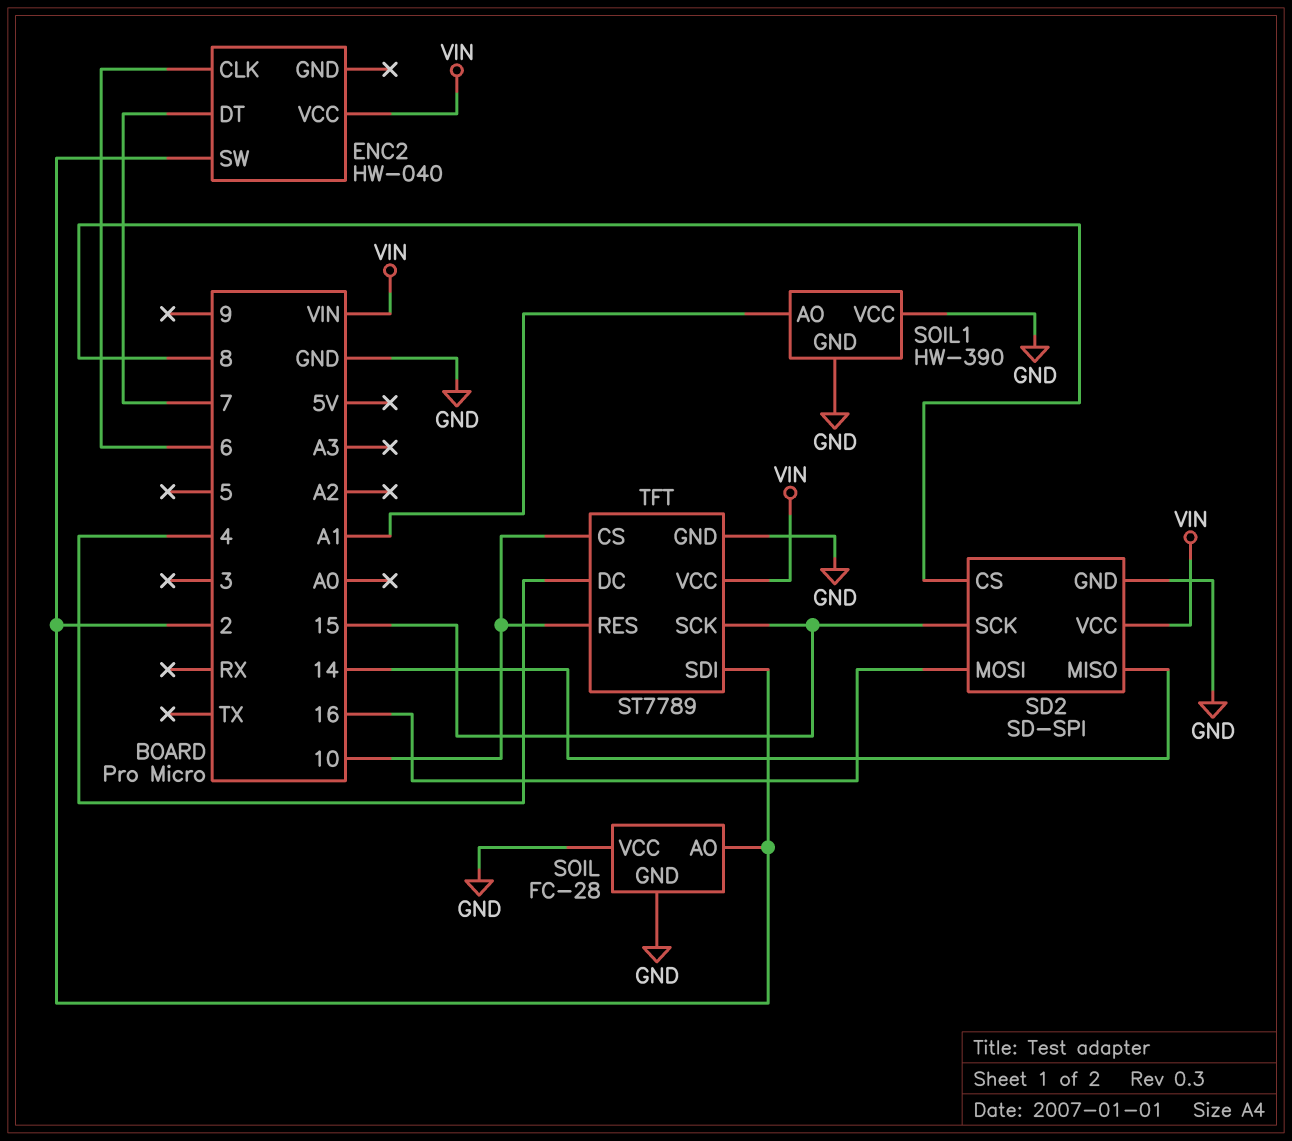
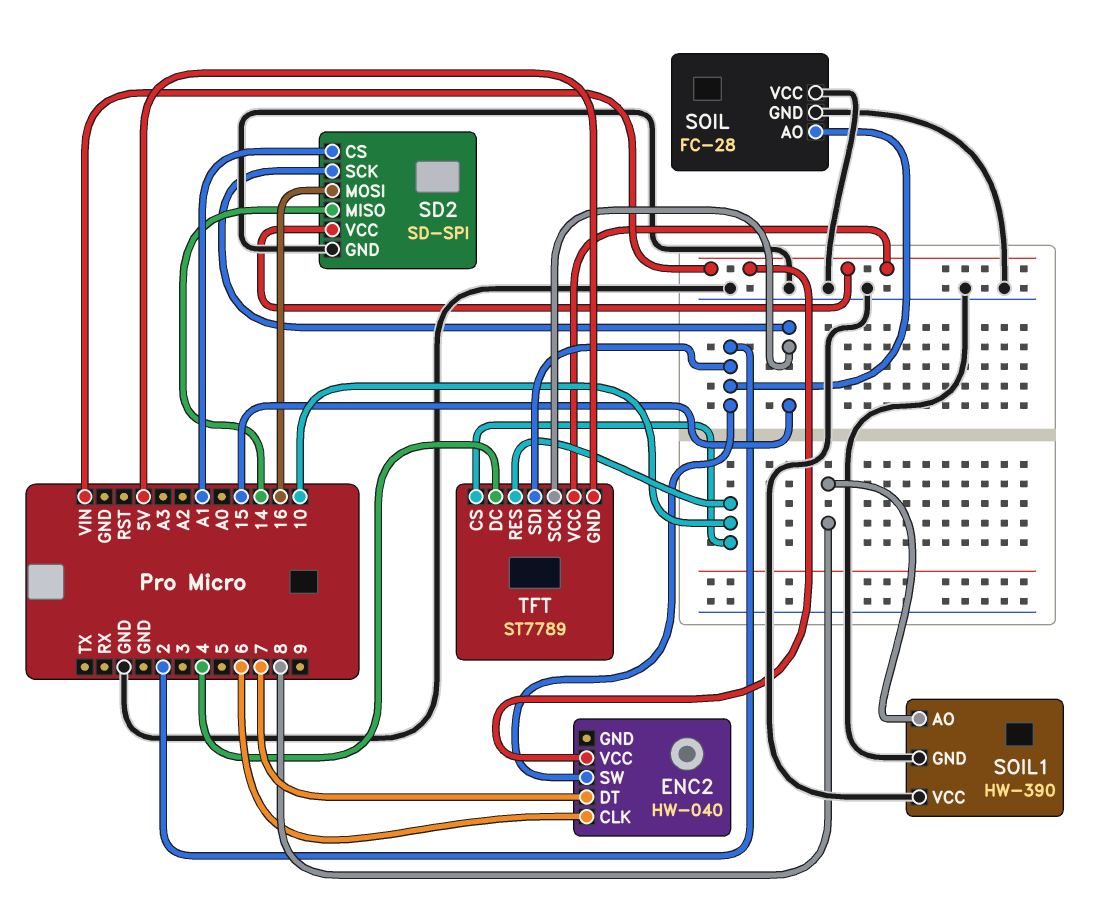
SD2 pin CS: 8 -> A1
SOIL1 pin AO: A1 -> 8
TFT pin GND: GND -> 5V

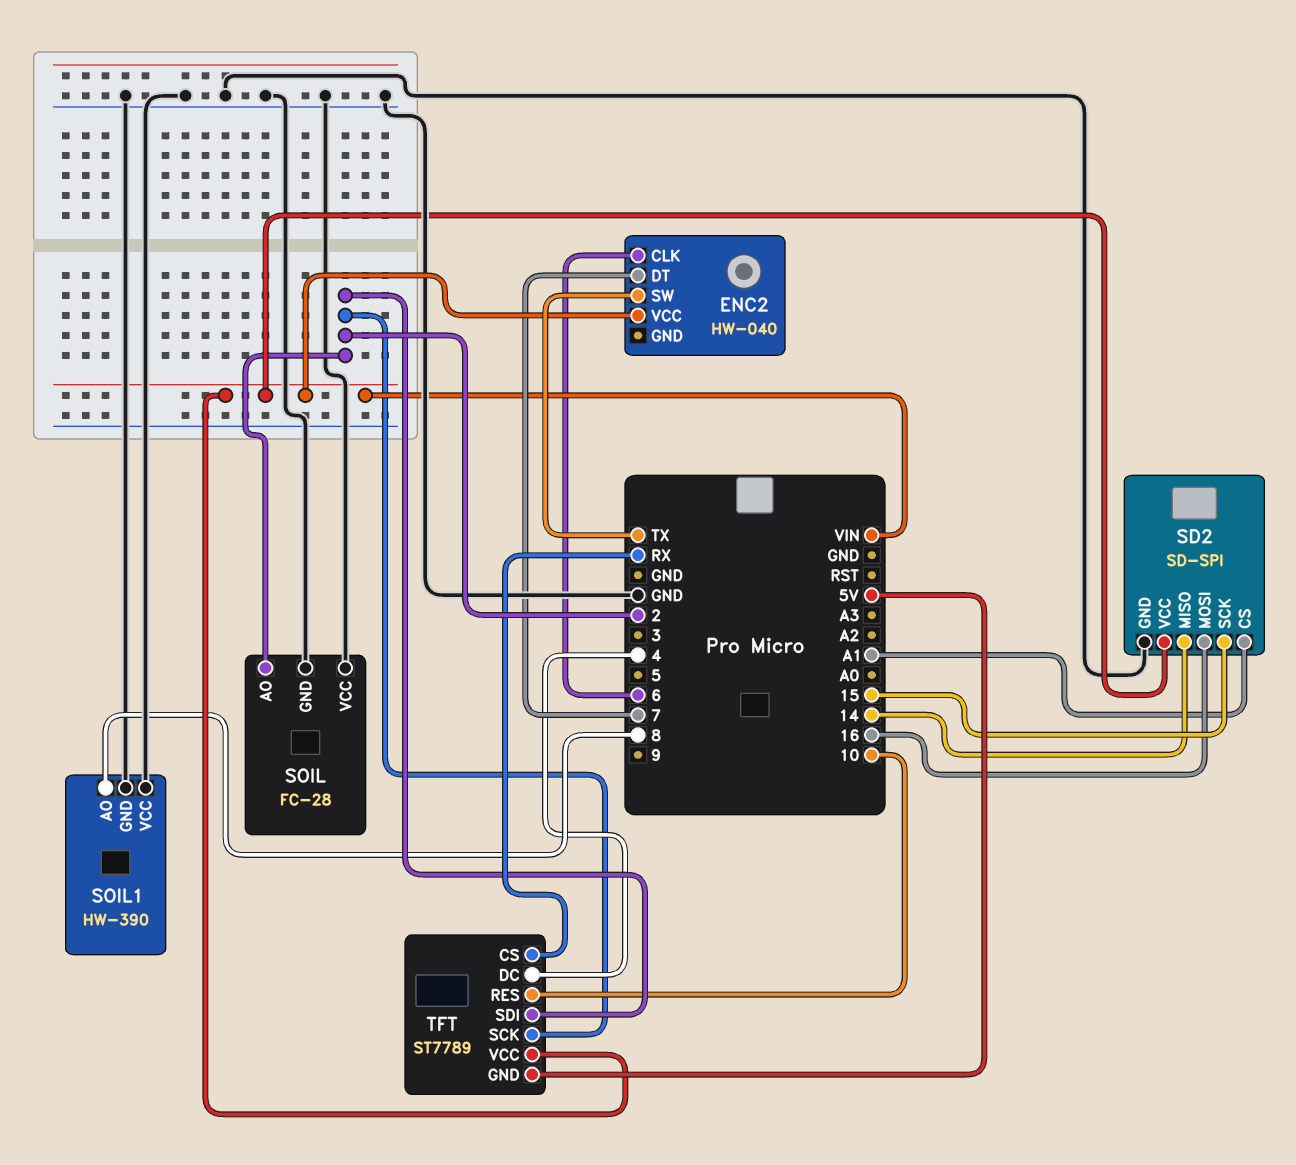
ENC2 pin SW: 2 -> TX
TFT pin CS: 10 -> RX
TFT pin SCK: 15 -> 2

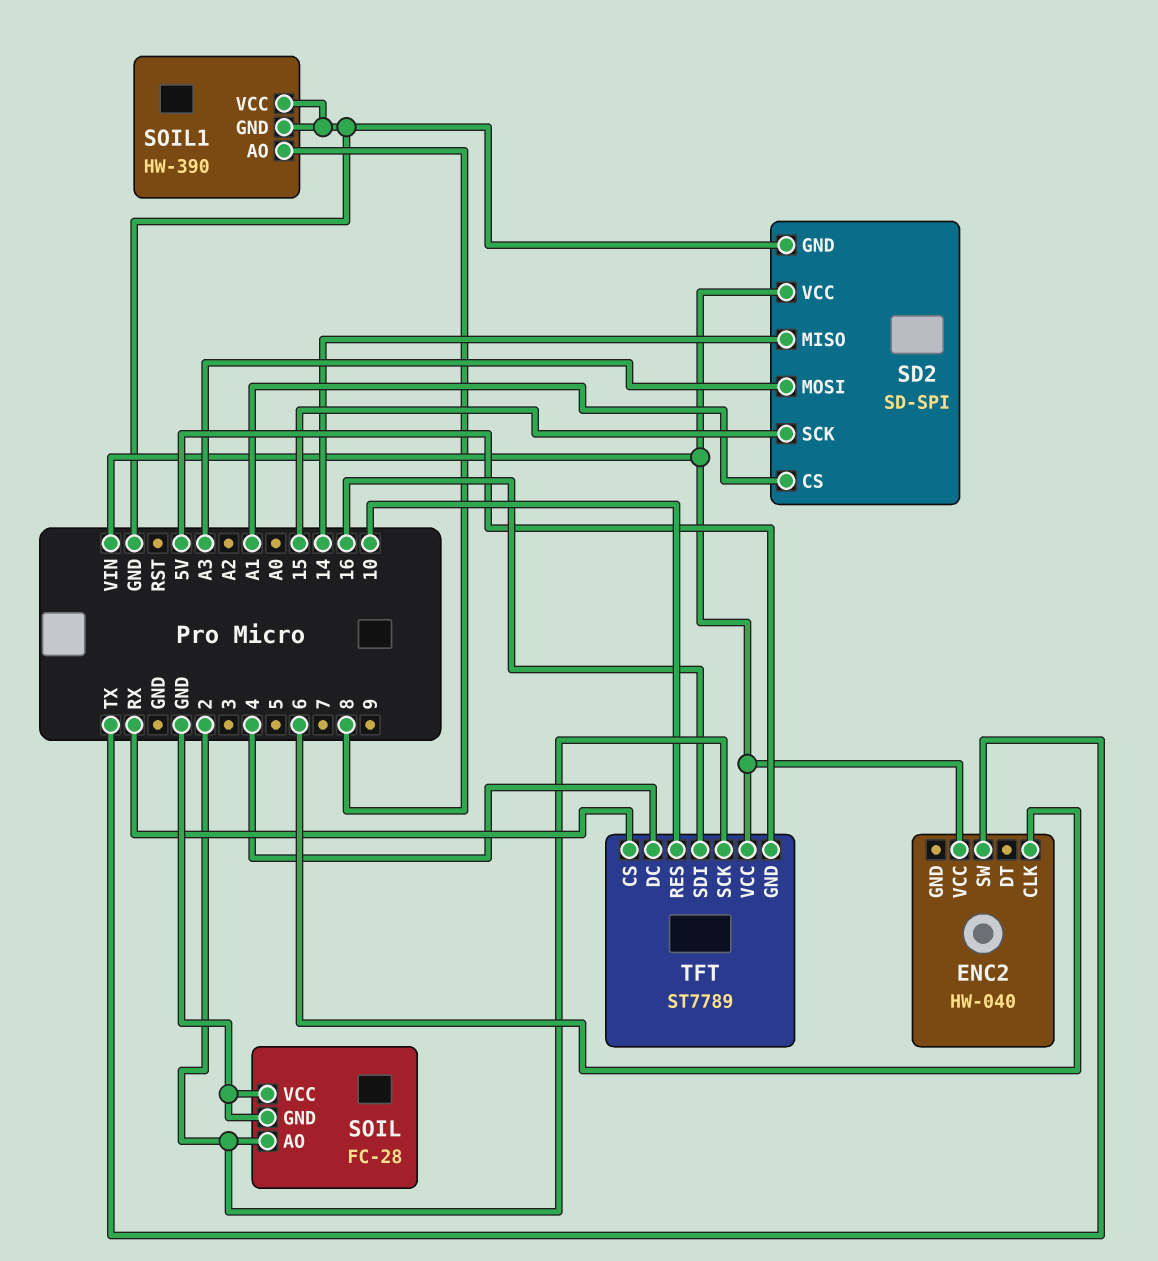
ENC2 pin DT: 7 -> none
SD2 pin MOSI: 16 -> A3
TFT pin SDI: 2 -> 16

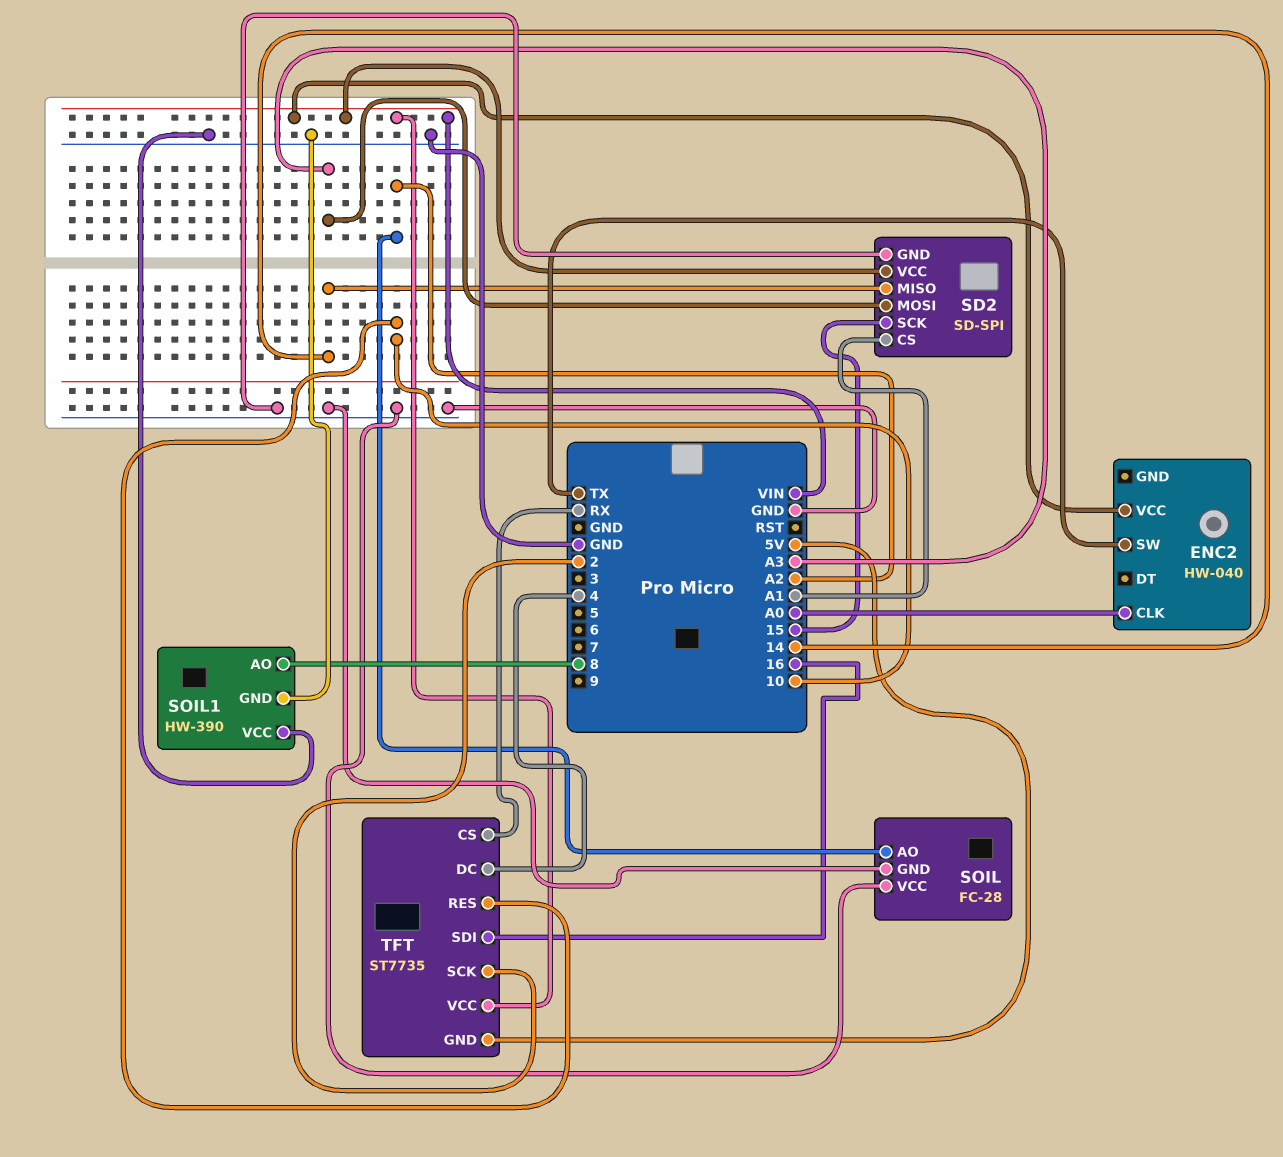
ENC2 pin CLK: 6 -> A0
SOIL pin AO: 2 -> A2
TFT: ST7789 -> ST7735

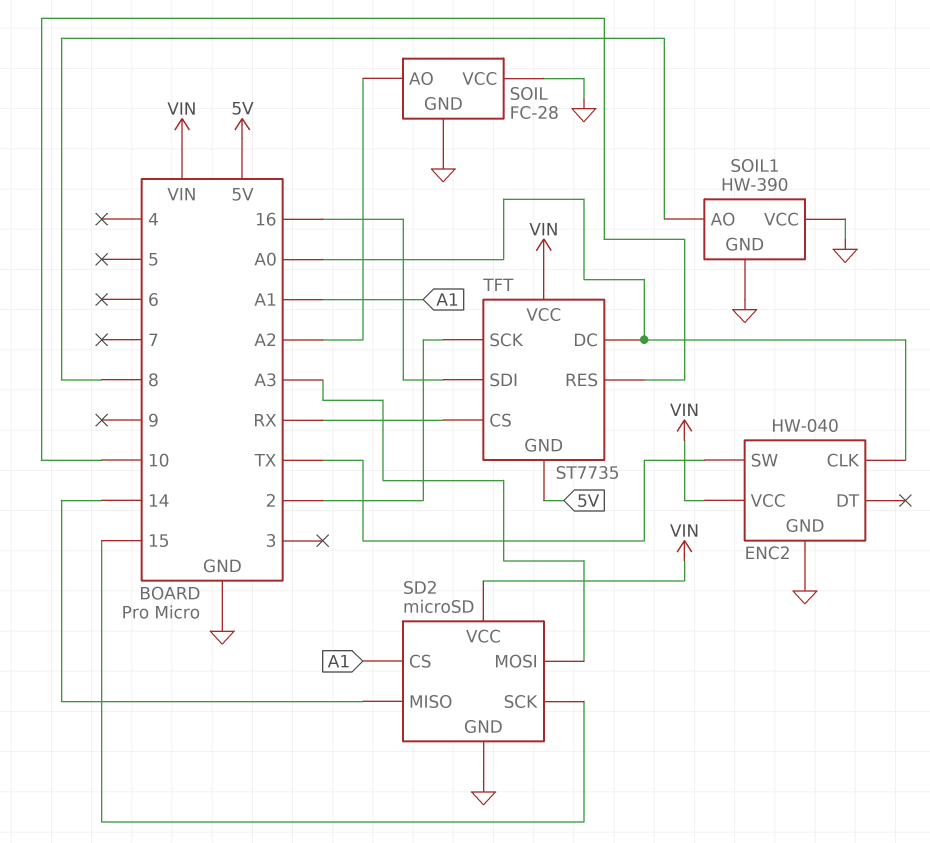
ENC2 pin GND: none -> GND
SD2: SD-SPI -> microSD
TFT pin DC: 4 -> A0

